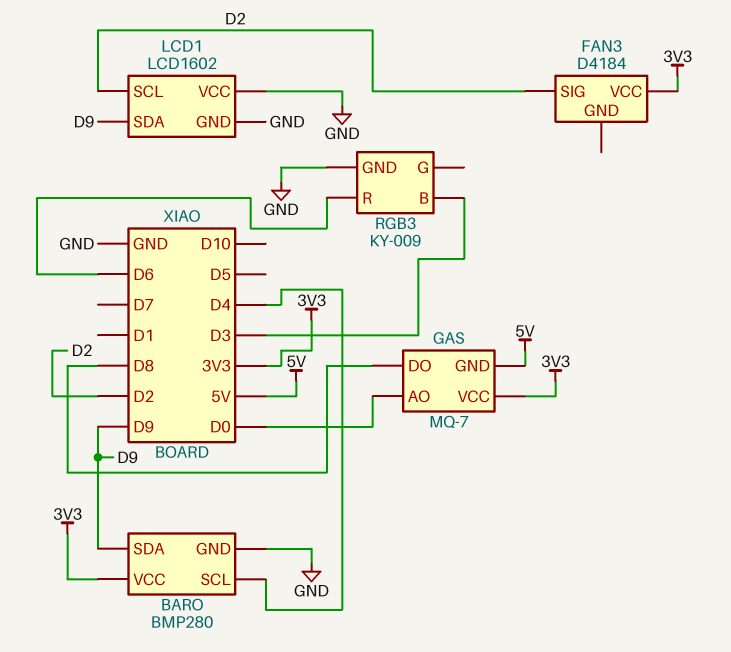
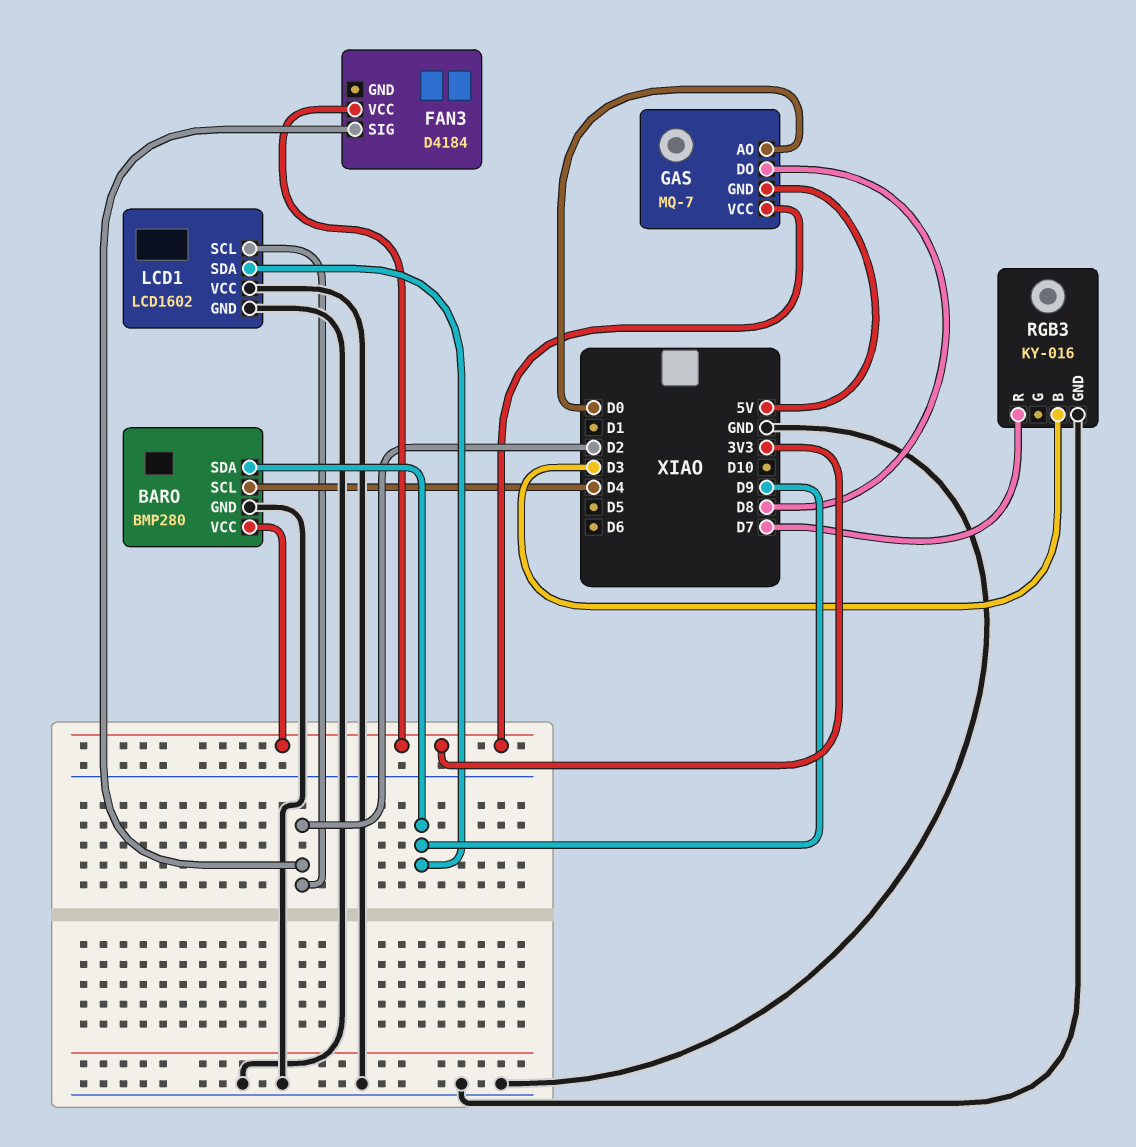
RGB3: KY-009 -> KY-016
RGB3 pin R: D6 -> D7

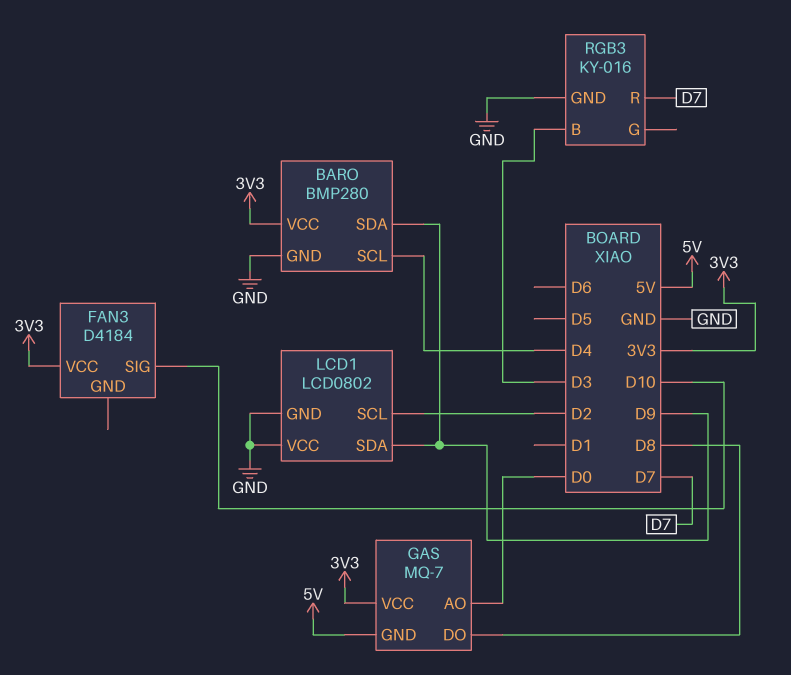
FAN3 pin SIG: D2 -> D10
LCD1: LCD1602 -> LCD0802

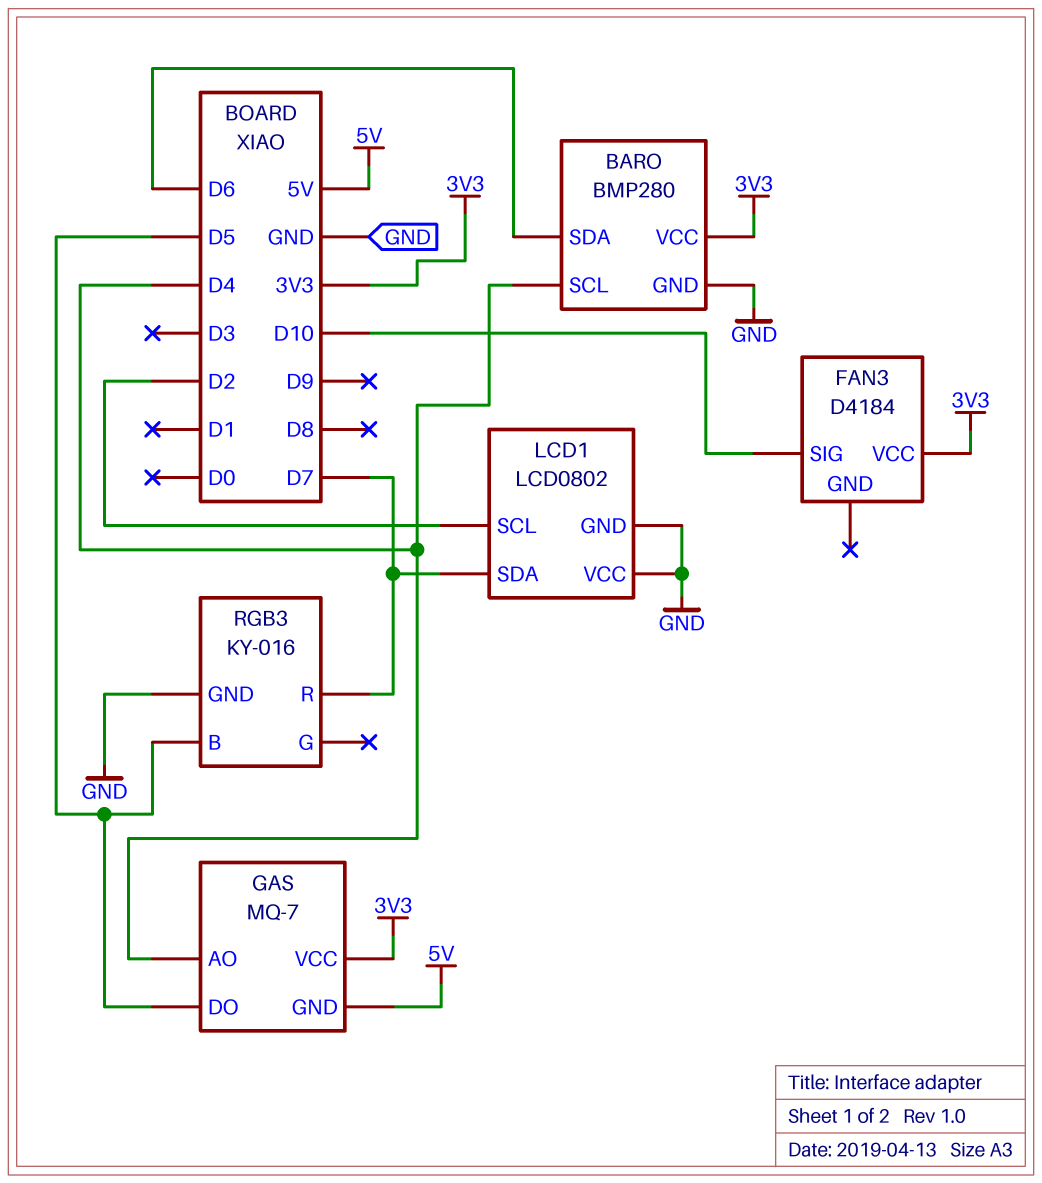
BARO pin SDA: D9 -> D6
GAS pin AO: D0 -> D4
GAS pin DO: D8 -> D5
LCD1 pin SDA: D9 -> D7
RGB3 pin B: D3 -> D5

